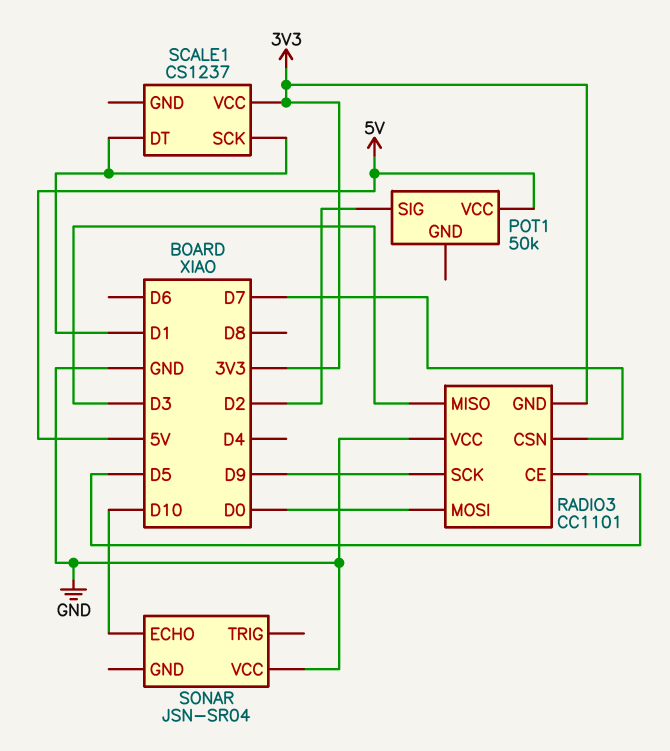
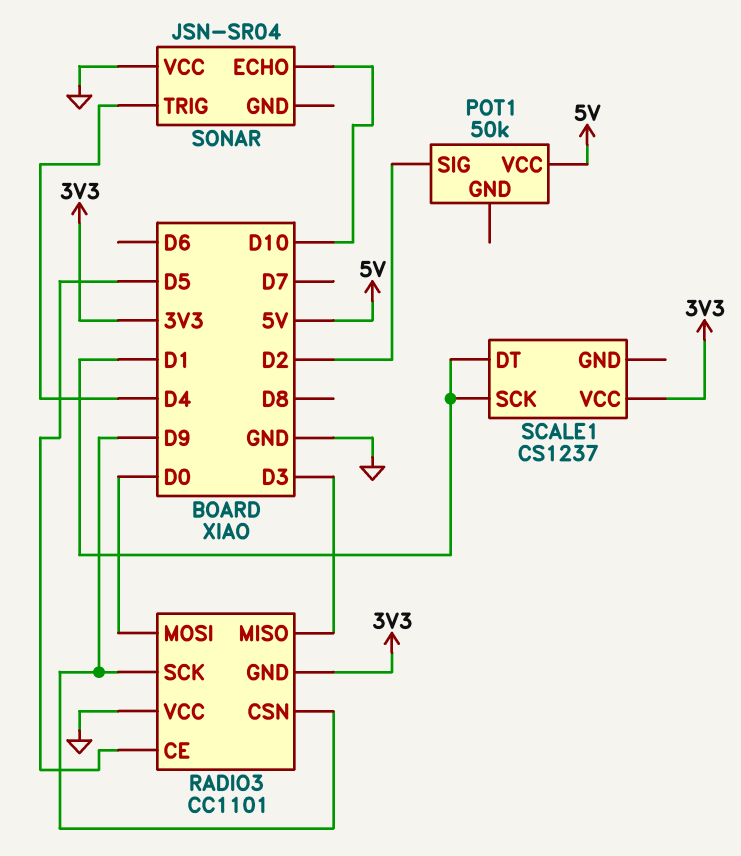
RADIO3 pin CSN: D7 -> D9
SONAR pin TRIG: none -> D4

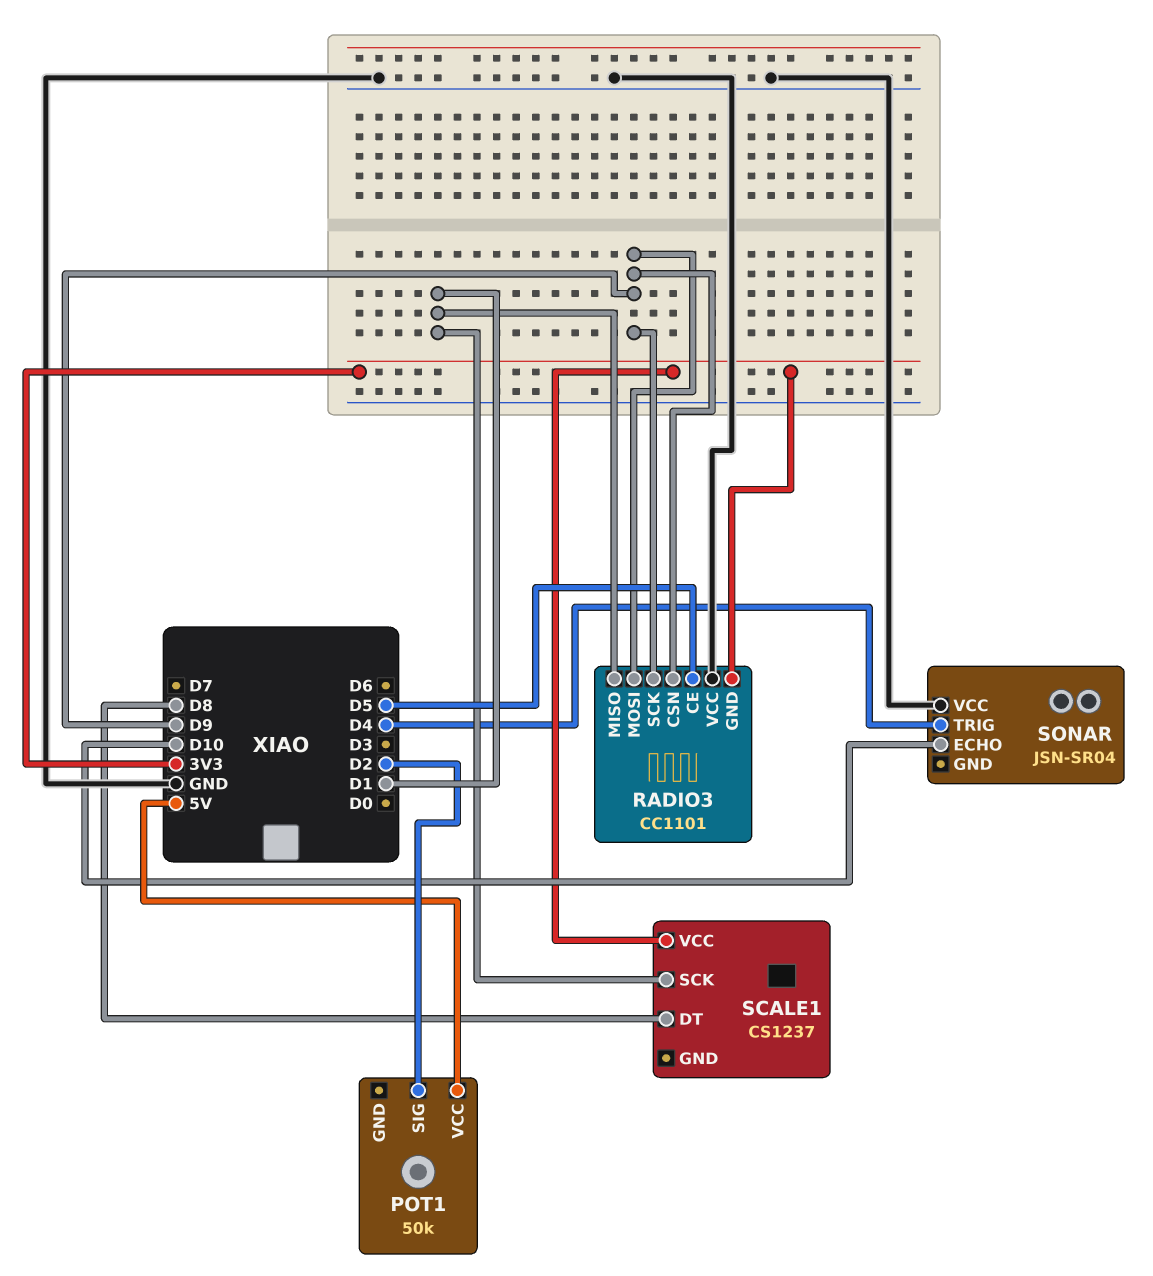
RADIO3 pin MISO: D3 -> D1
RADIO3 pin MOSI: D0 -> D9
SCALE1 pin DT: D1 -> D8

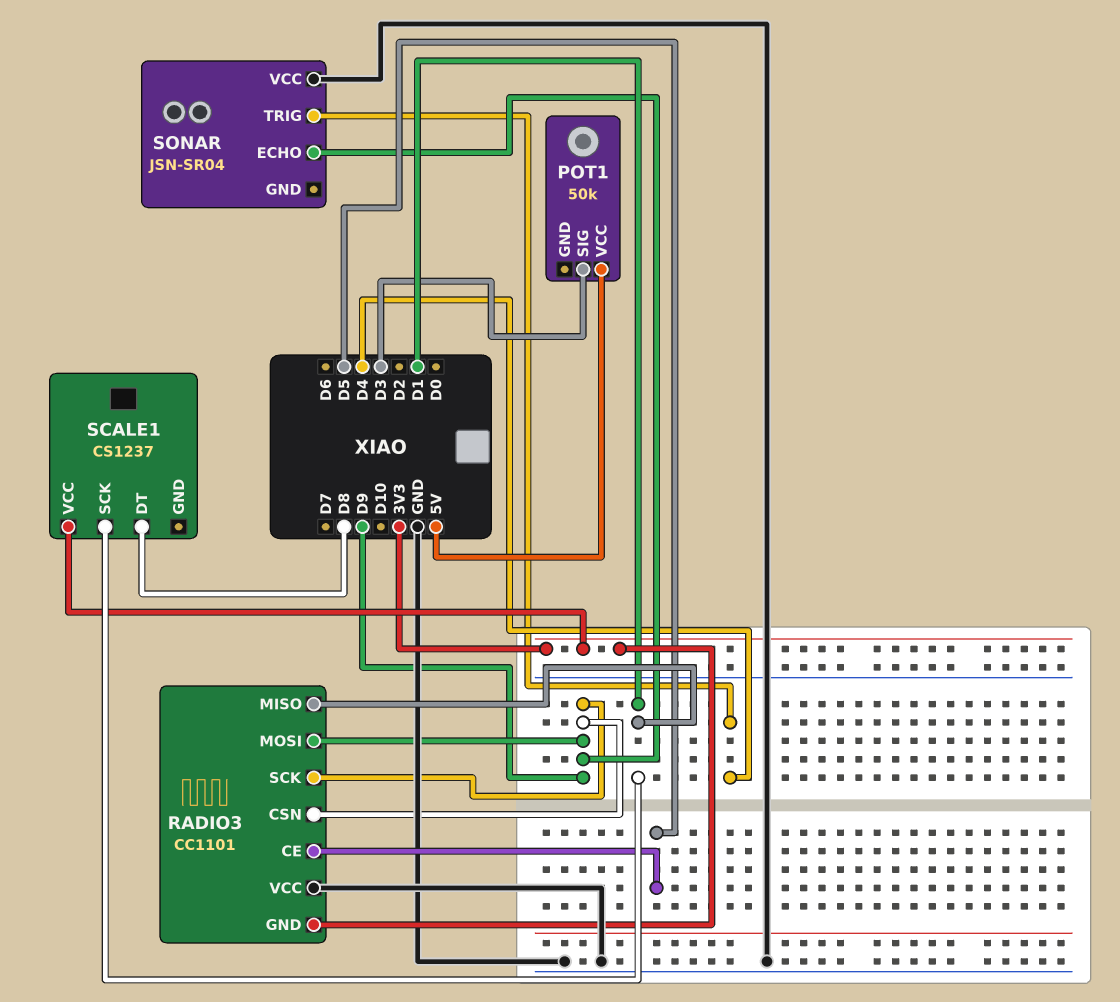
POT1 pin SIG: D2 -> D3
SONAR pin ECHO: D10 -> D9

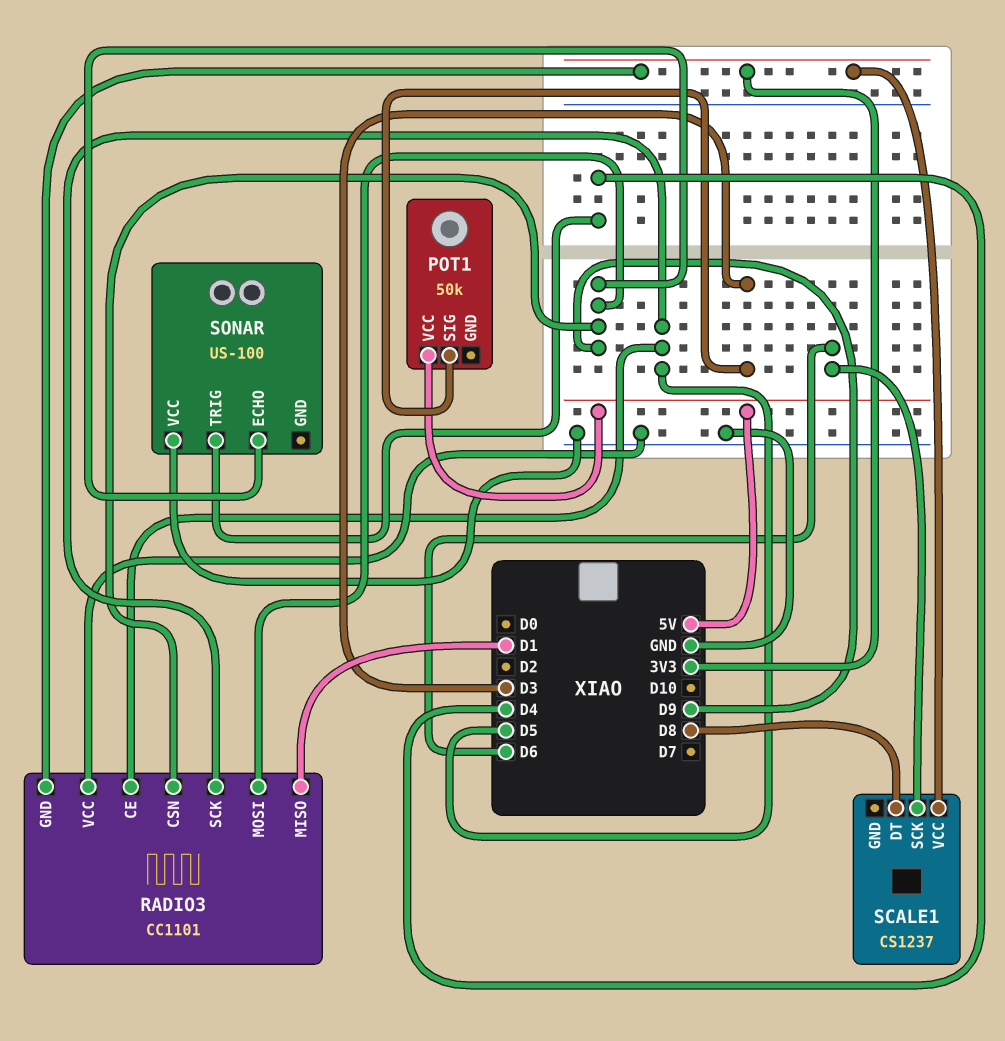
RADIO3 pin SCK: D9 -> D5
SCALE1 pin SCK: D1 -> D6
SONAR: JSN-SR04 -> US-100

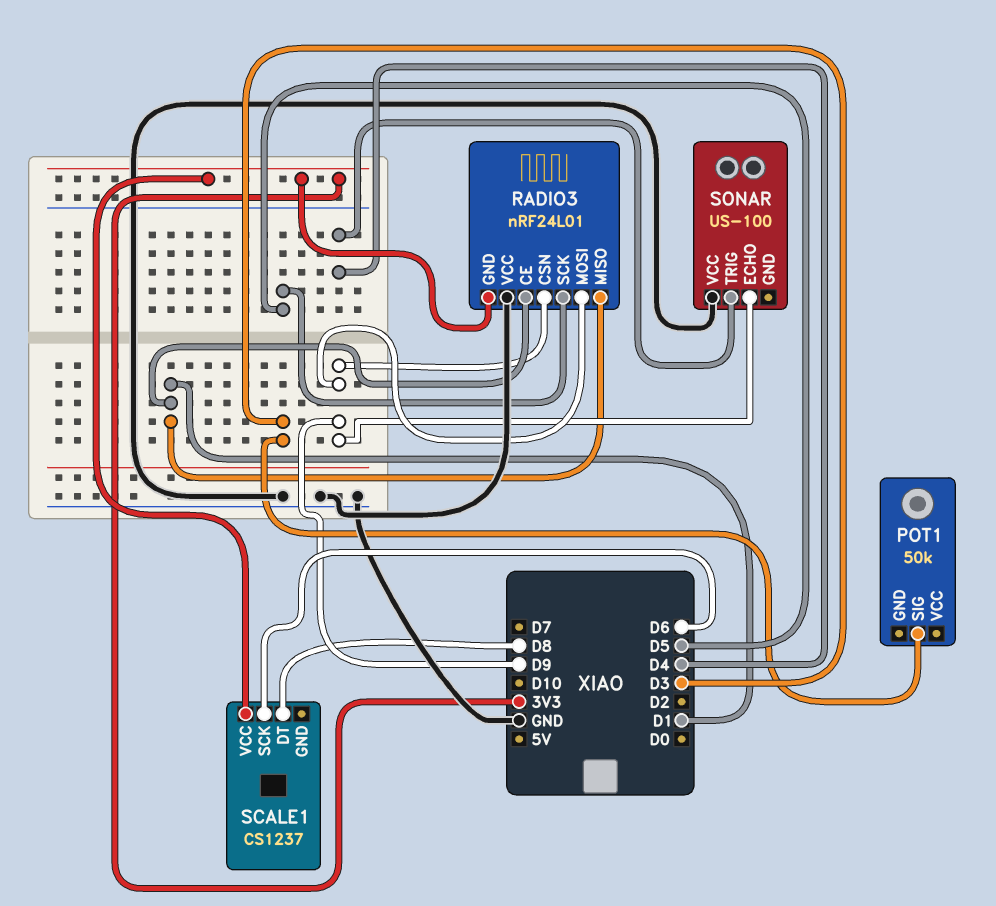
POT1 pin VCC: 5V -> none
RADIO3: CC1101 -> nRF24L01
RADIO3 pin CE: D5 -> D1

